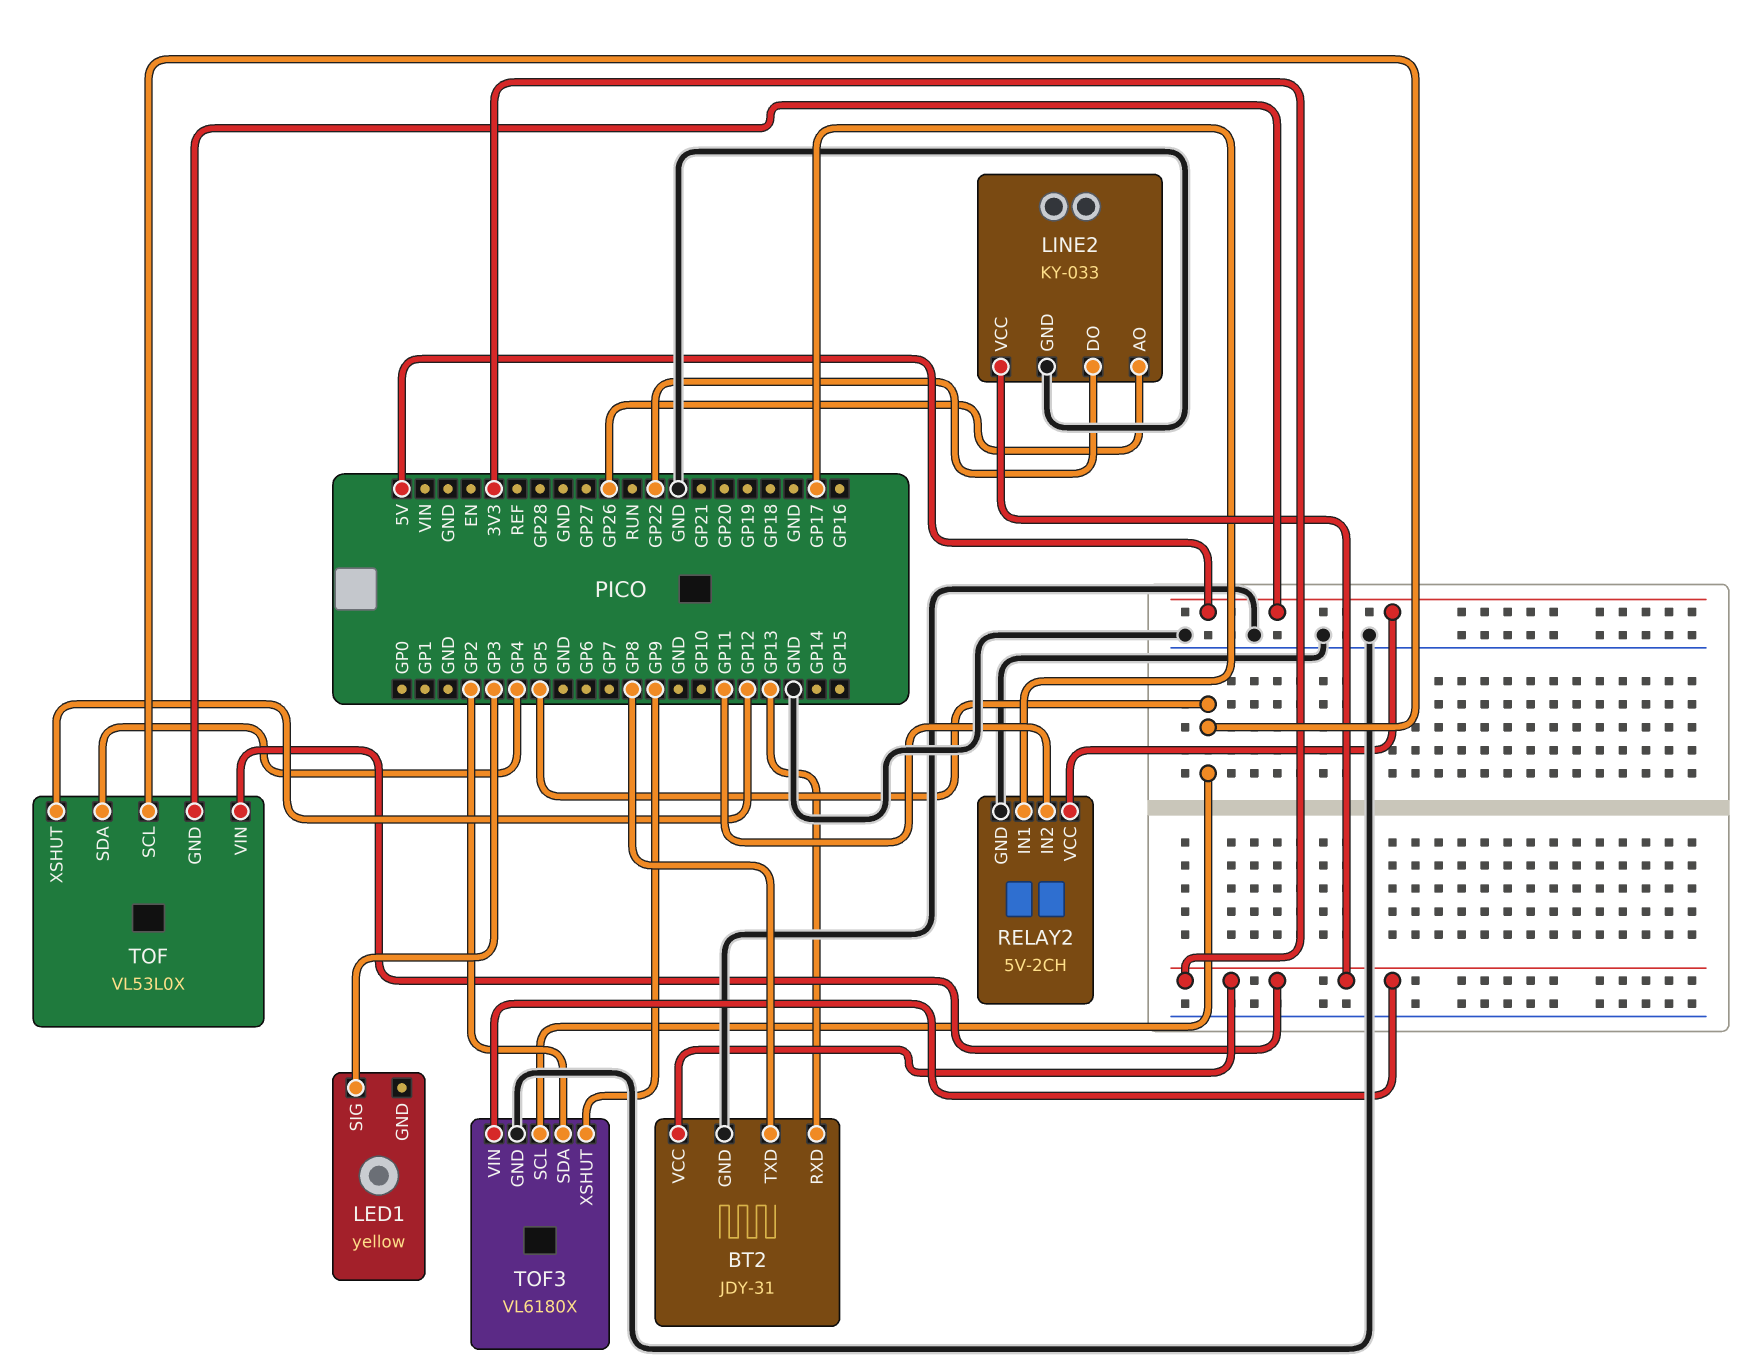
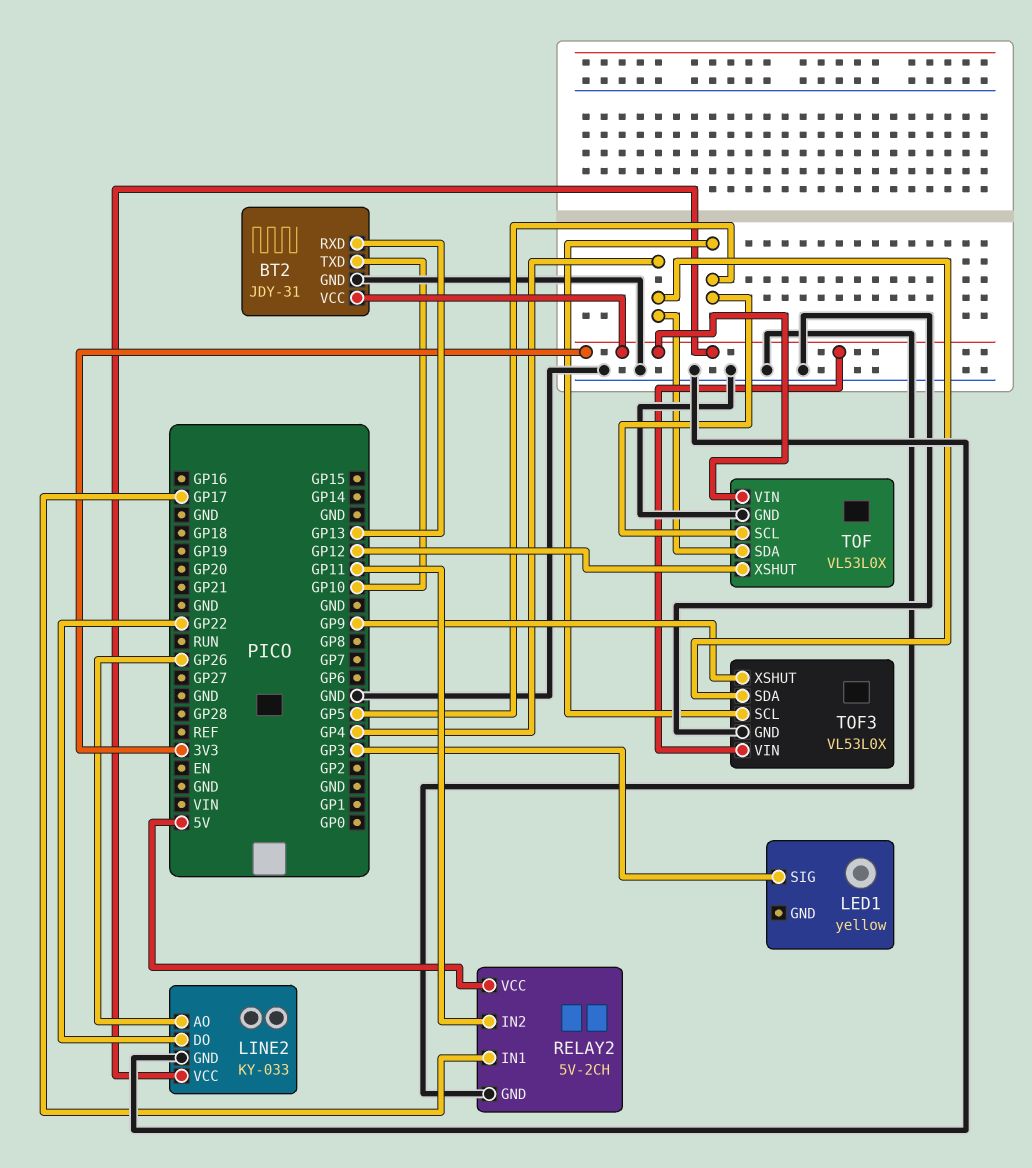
BT2 pin TXD: GP8 -> GP10
TOF pin GND: 5V -> GND
TOF3: VL6180X -> VL53L0X
TOF3 pin SDA: GP2 -> GP4

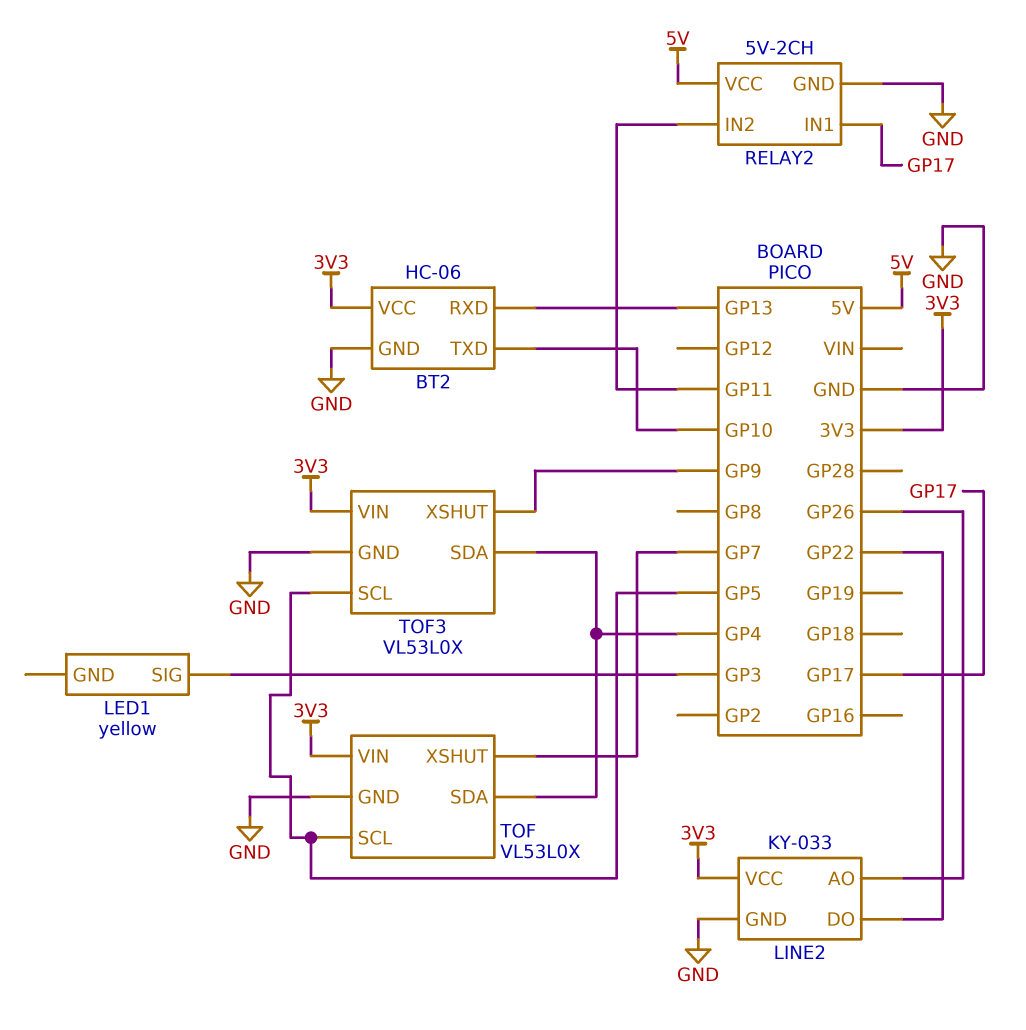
BT2: JDY-31 -> HC-06
TOF pin XSHUT: GP12 -> GP7

